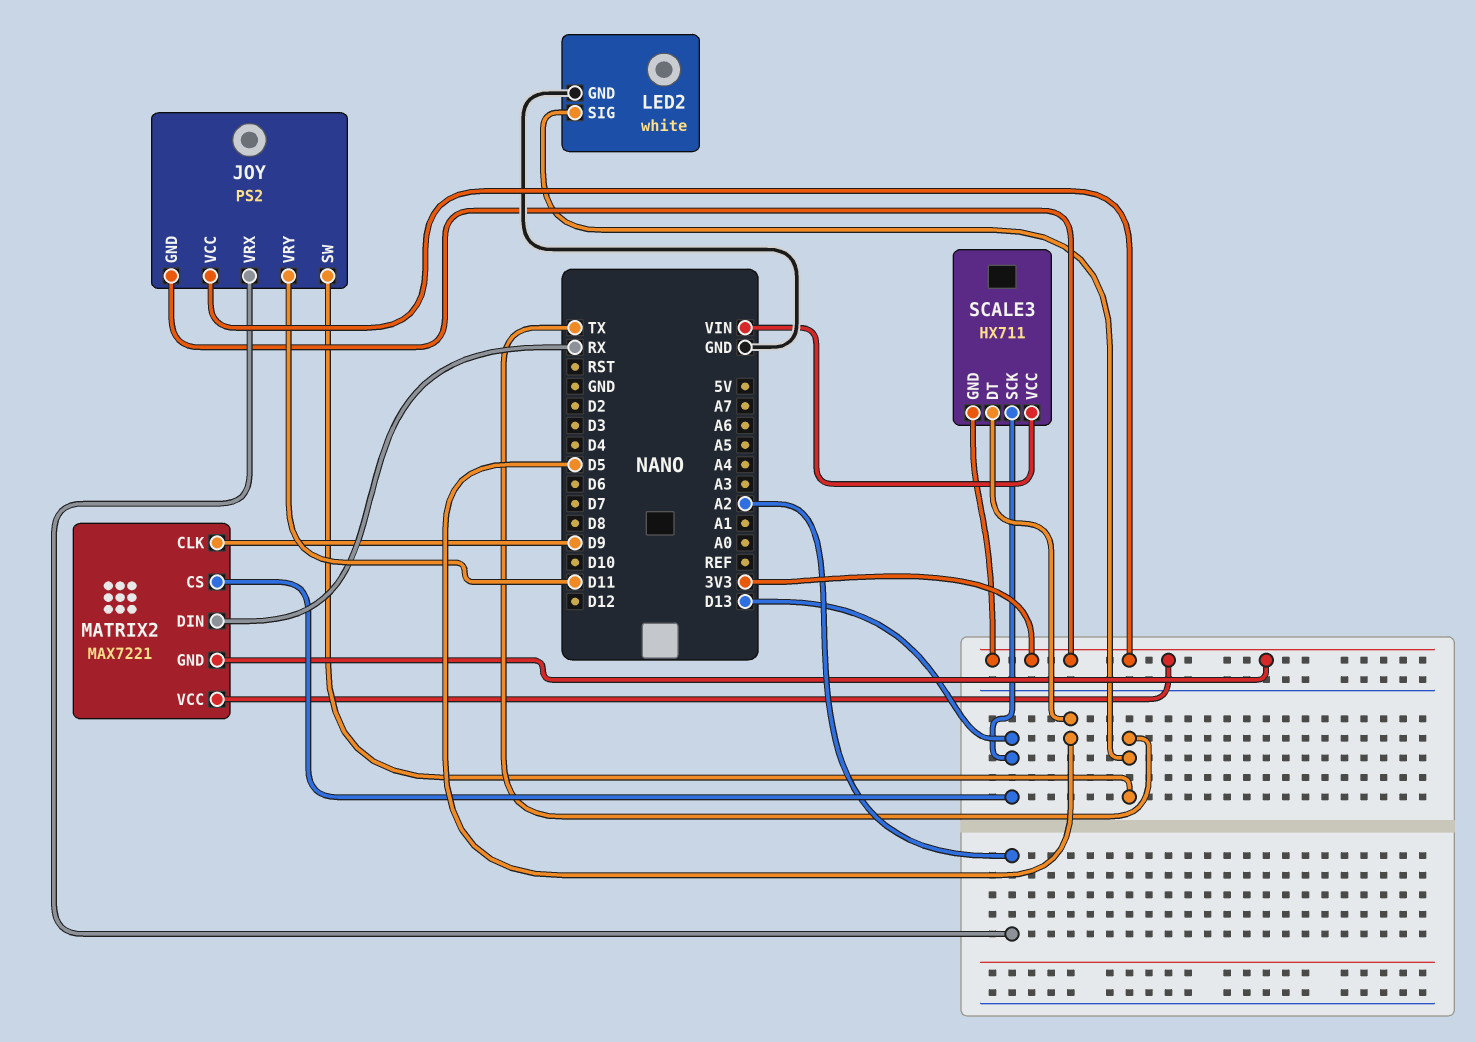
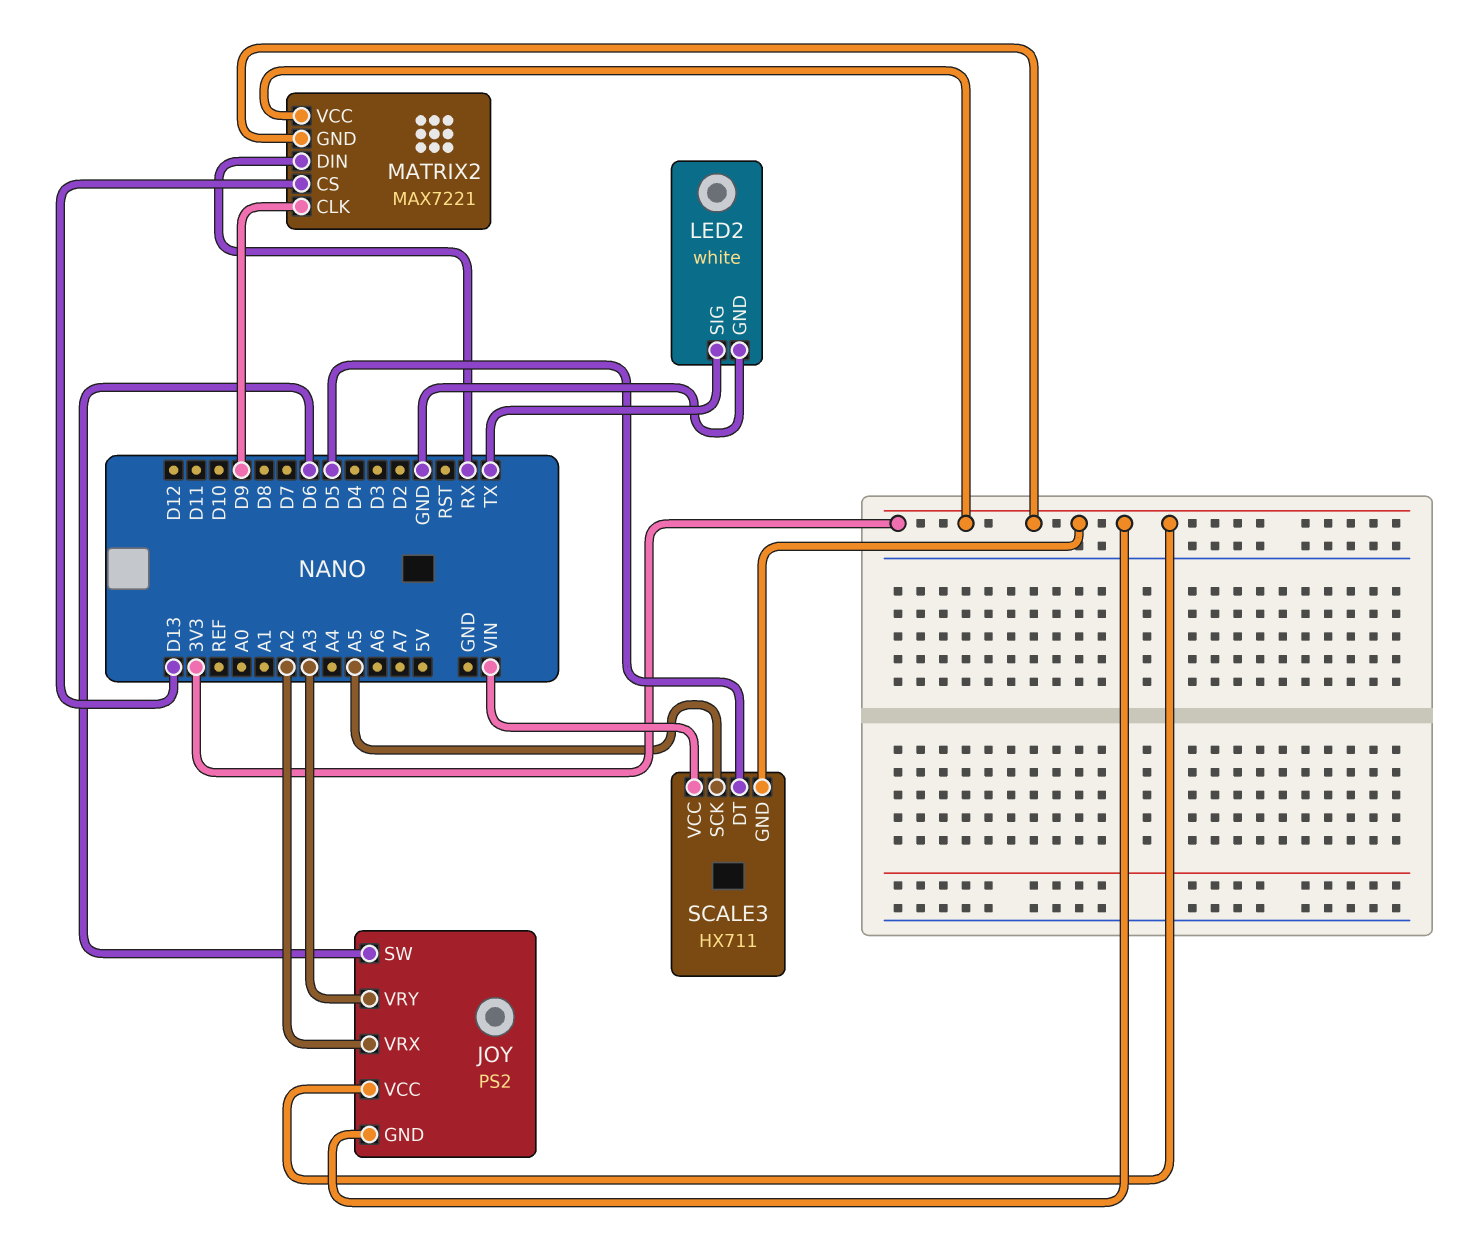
JOY pin SW: TX -> D6
JOY pin VRY: D11 -> A3
SCALE3 pin SCK: D13 -> A5

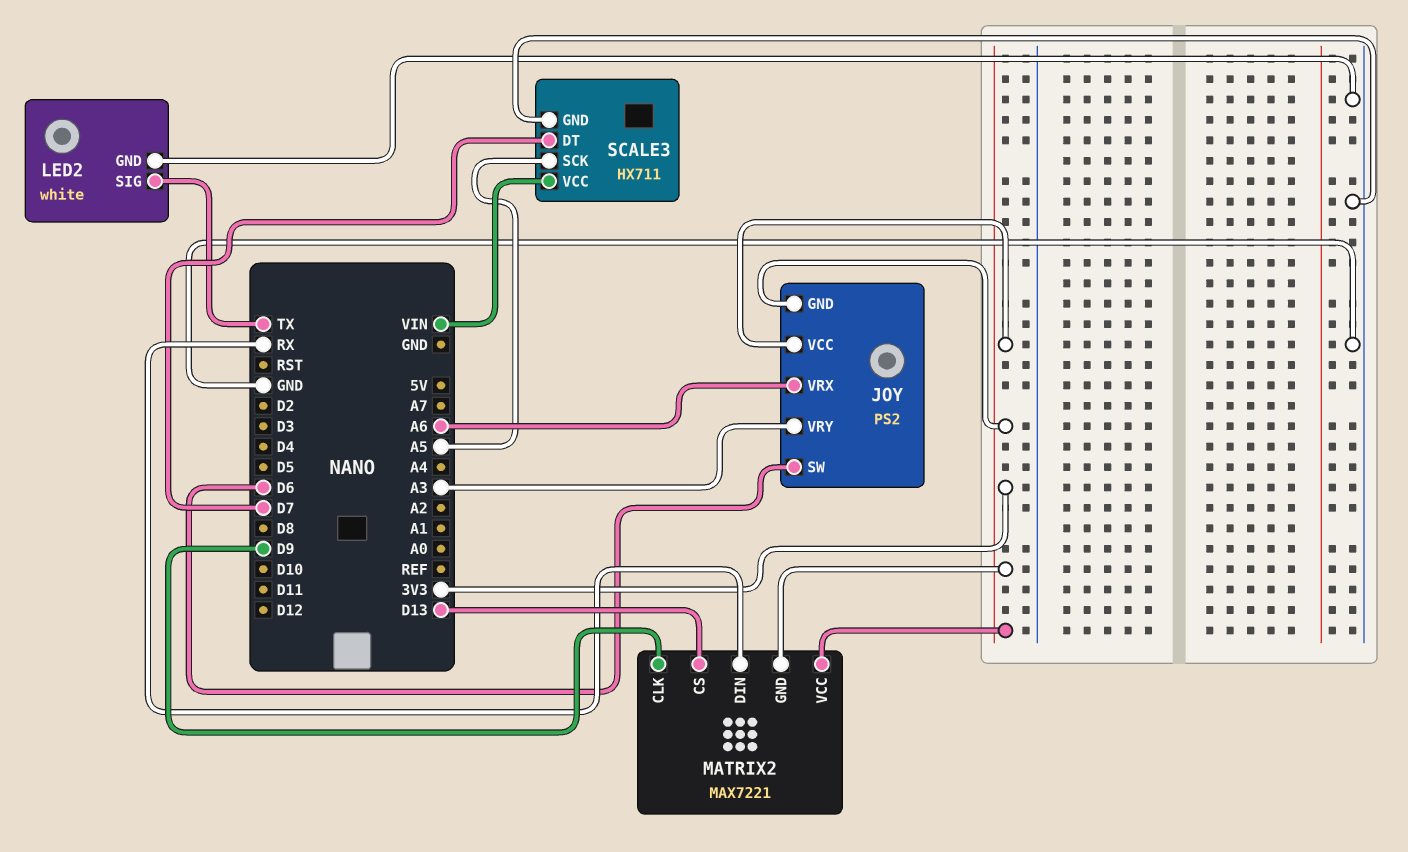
JOY pin VRX: A2 -> A6
SCALE3 pin DT: D5 -> D7
SCALE3 pin GND: 3V3 -> GND

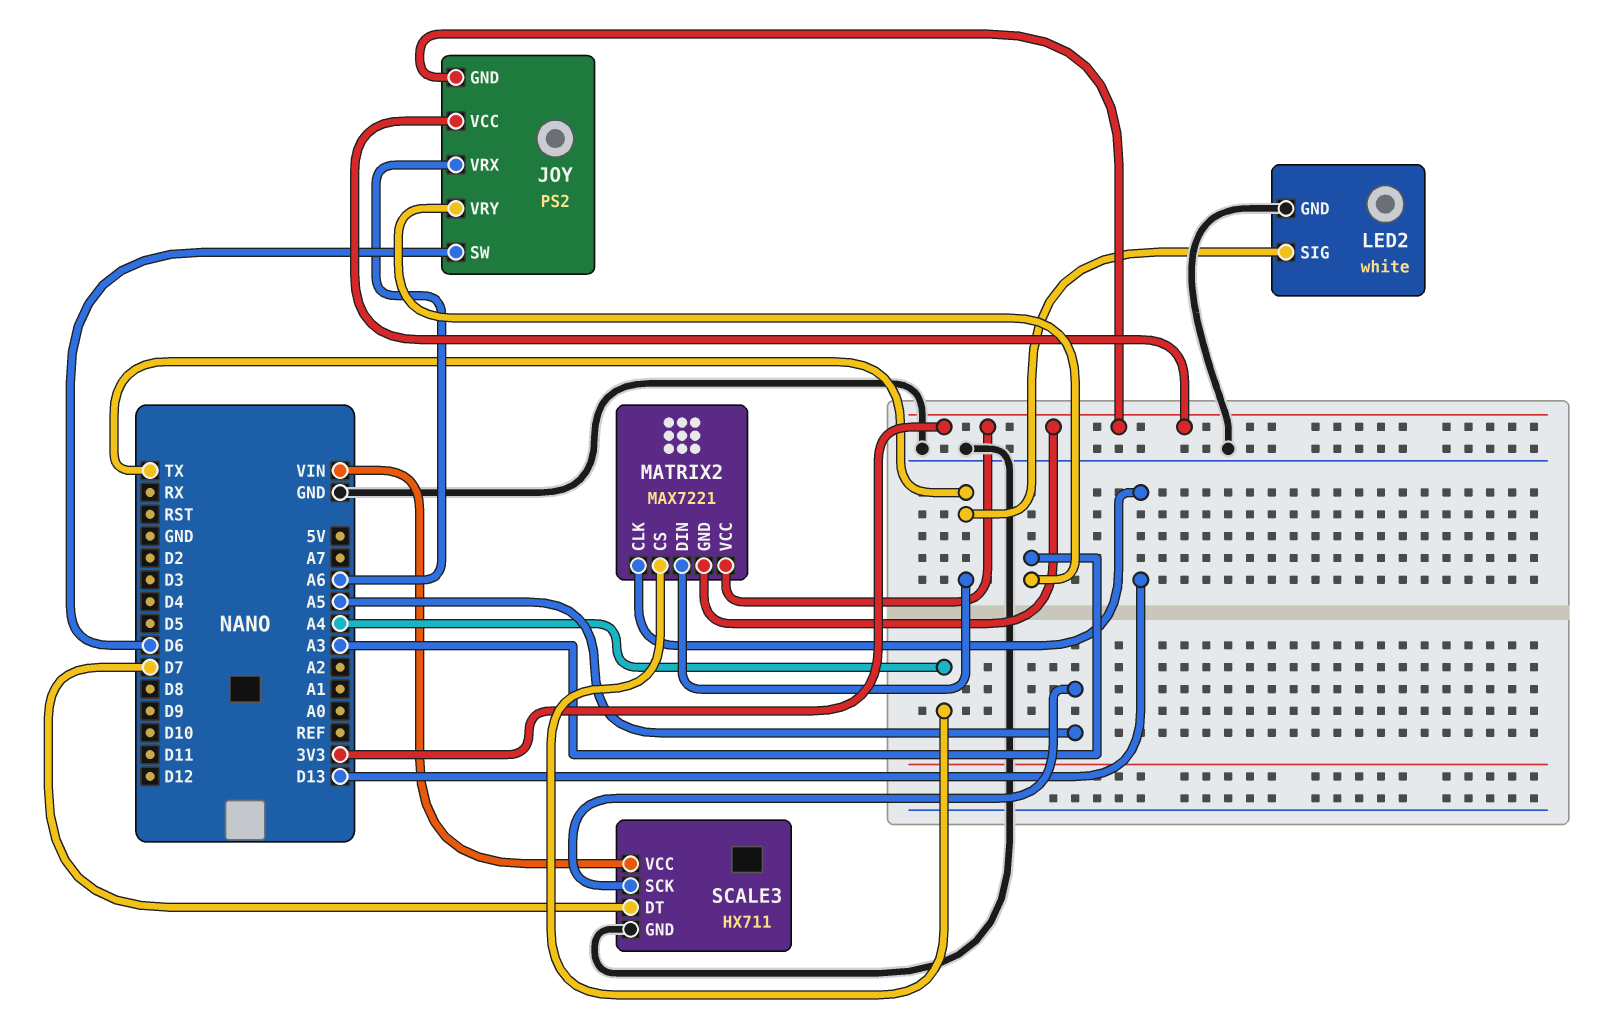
MATRIX2 pin CLK: D9 -> D13
MATRIX2 pin CS: D13 -> A4
MATRIX2 pin DIN: RX -> TX

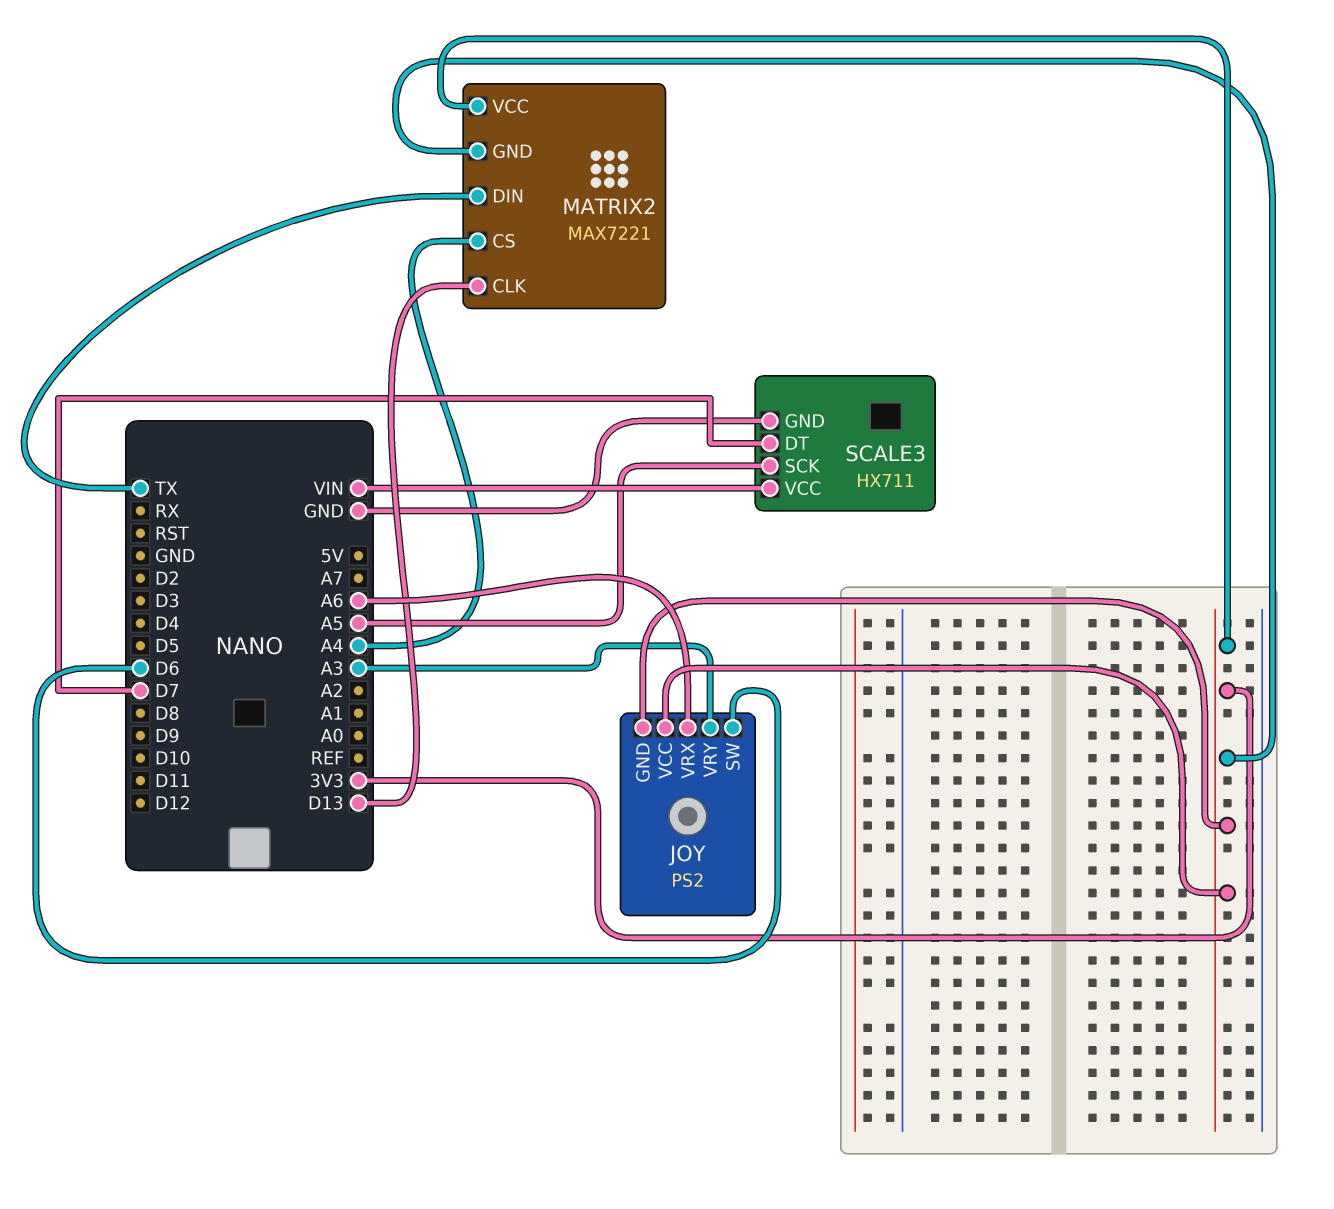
LED2: white -> none
LED2 pin GND: GND -> none
LED2 pin SIG: TX -> none

